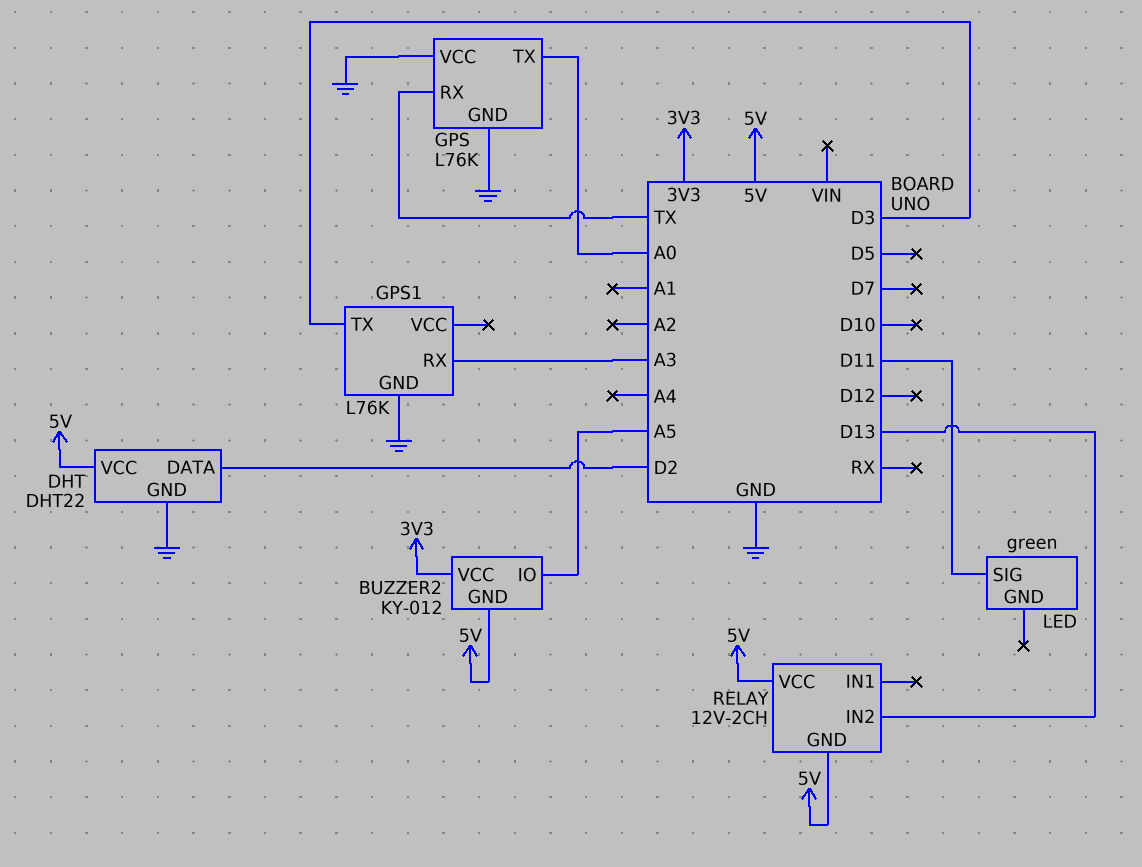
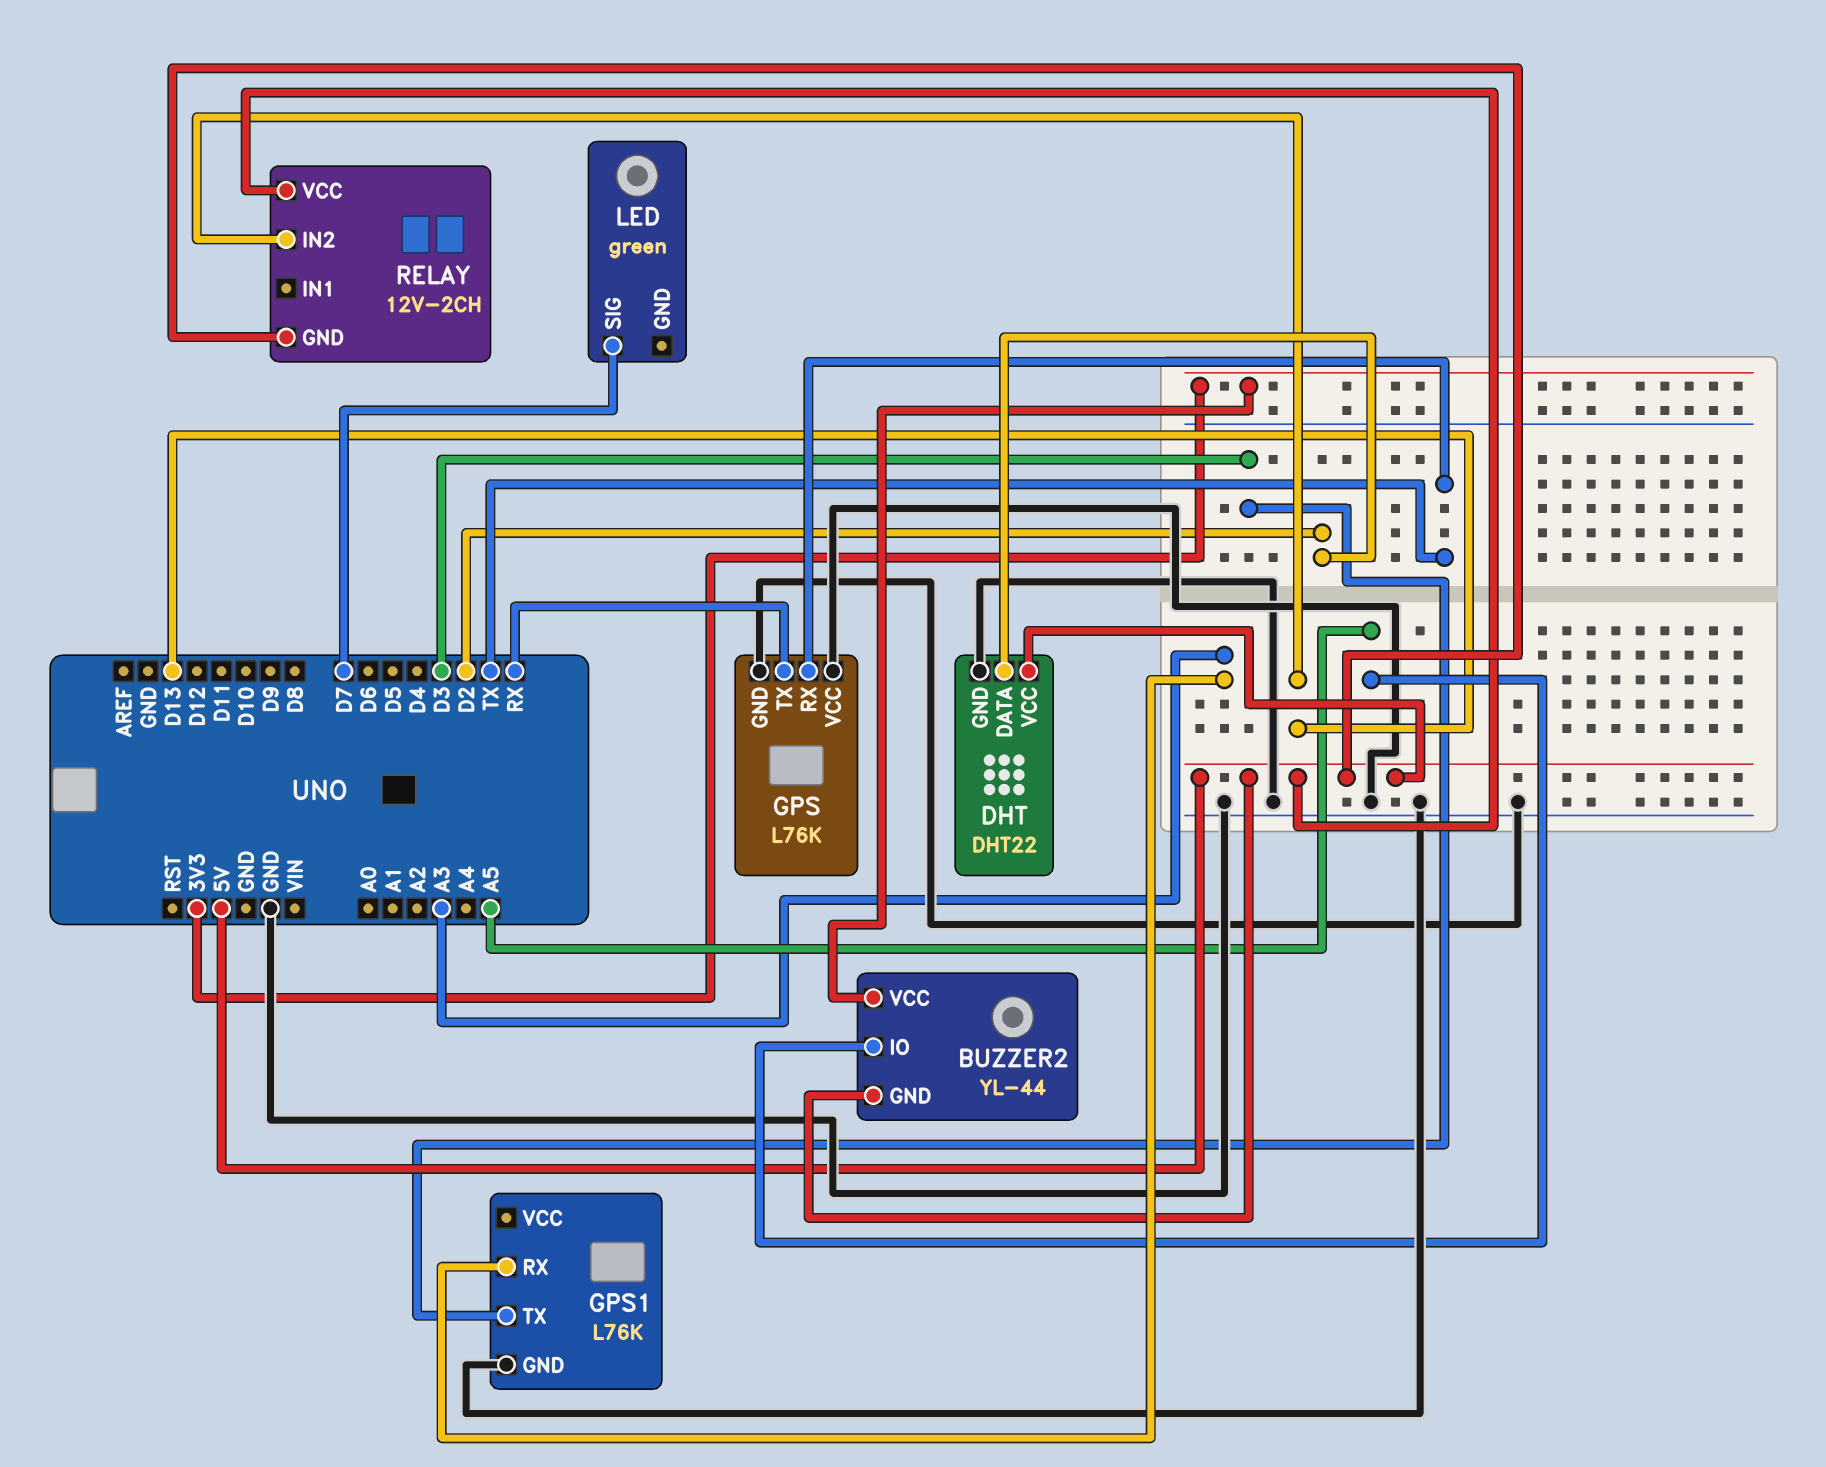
BUZZER2: KY-012 -> YL-44
GPS pin TX: A0 -> RX
LED pin SIG: D11 -> D7

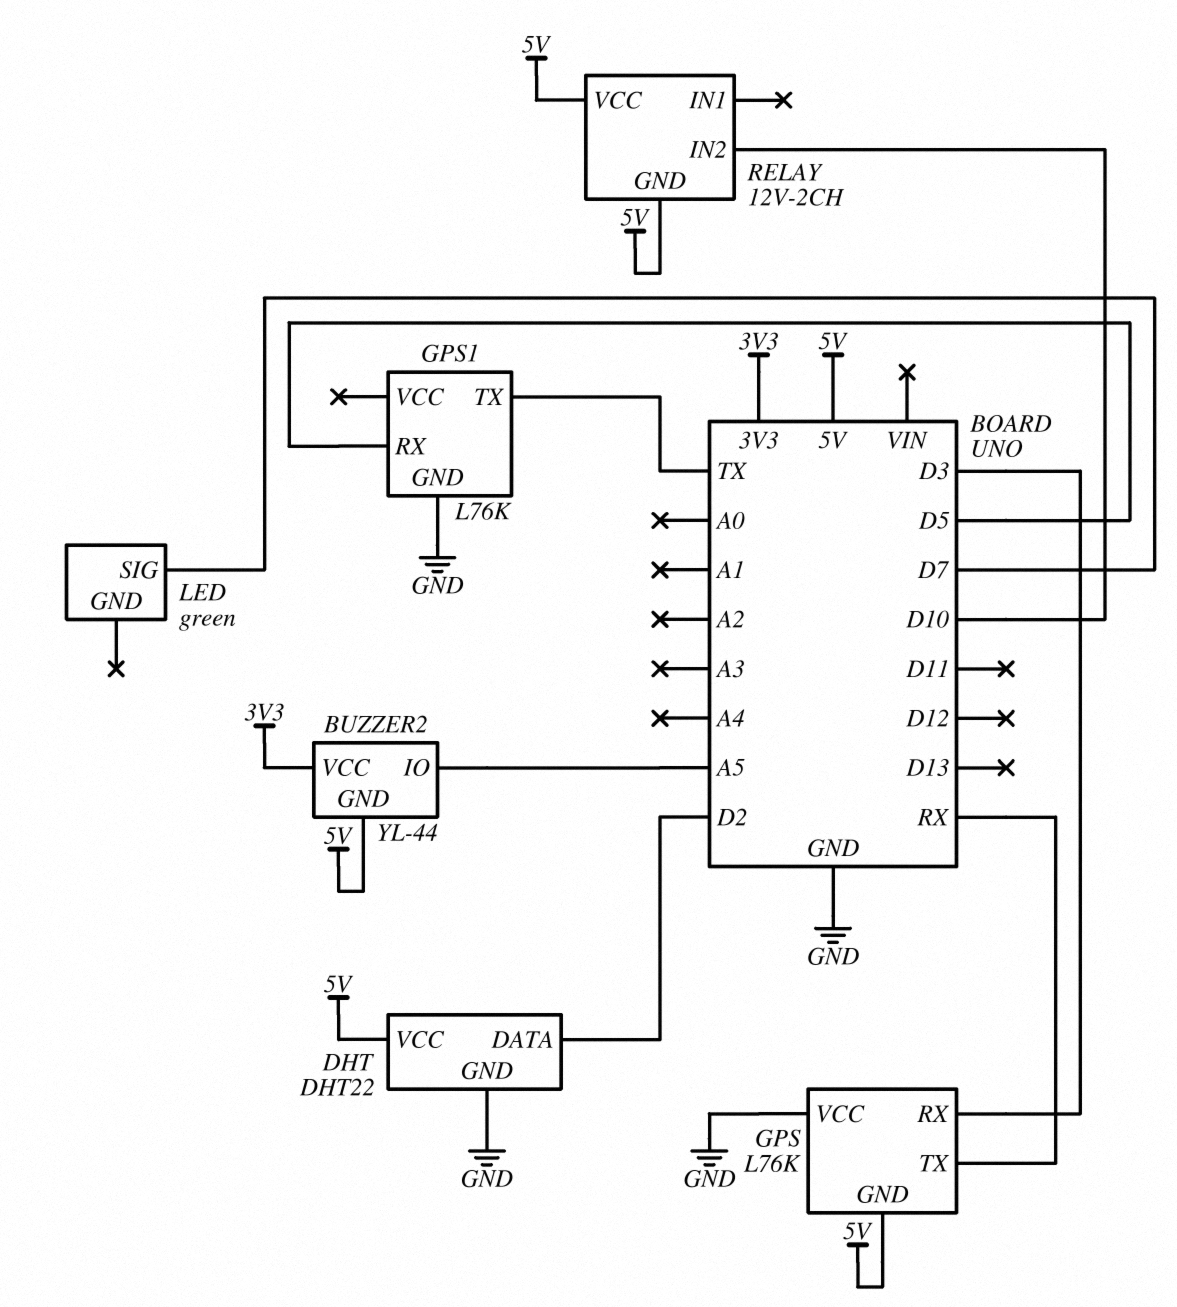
GPS pin GND: GND -> 5V
GPS pin RX: TX -> D3
GPS1 pin RX: A3 -> D5
GPS1 pin TX: D3 -> TX
RELAY pin IN2: D13 -> D10

